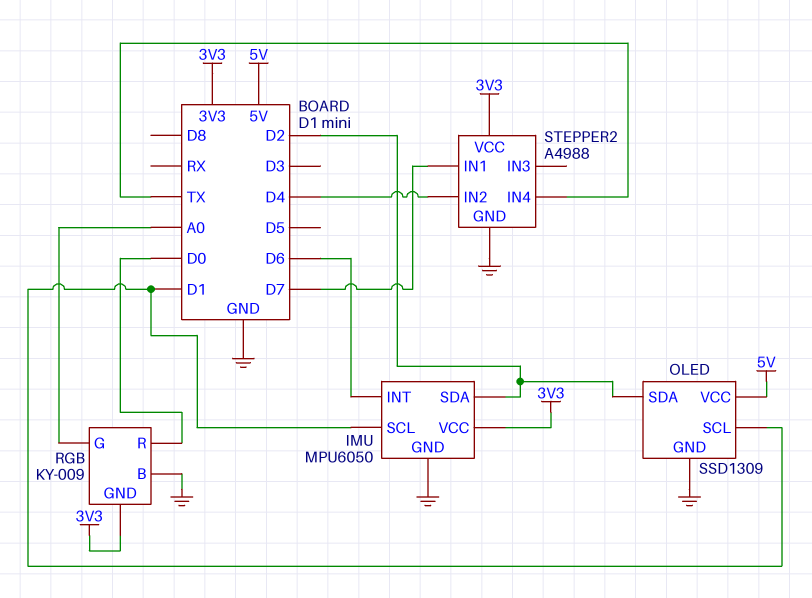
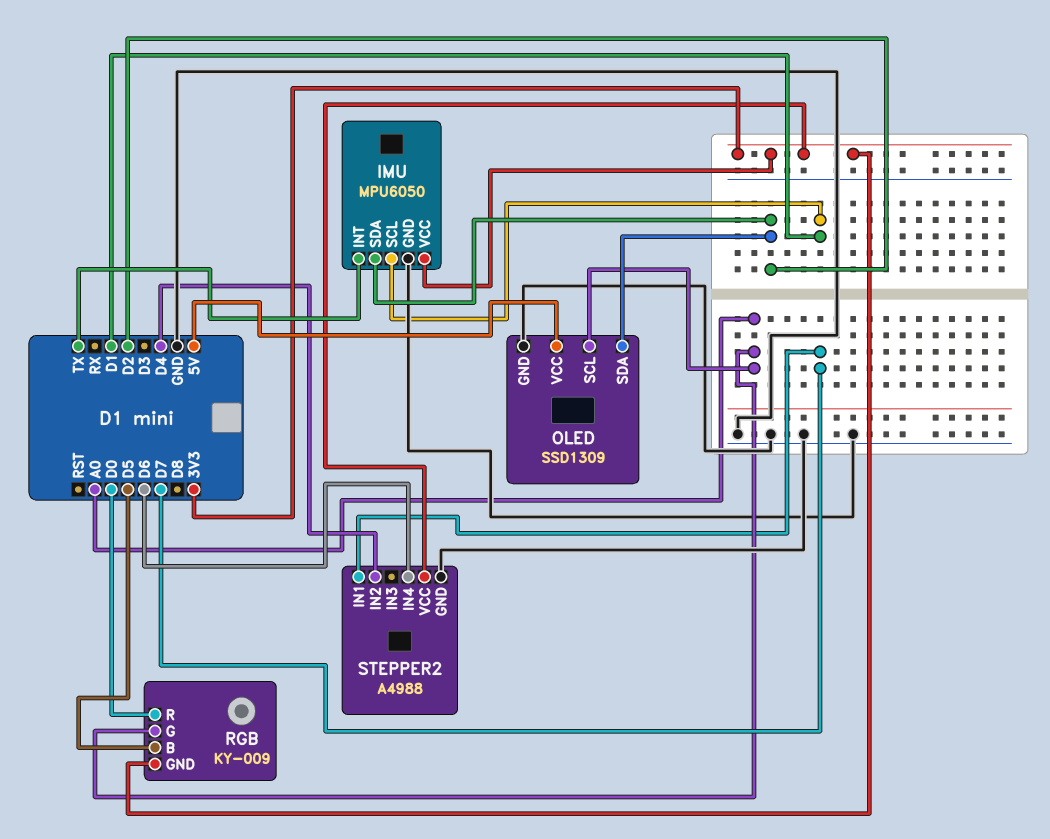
IMU pin INT: D6 -> TX
OLED pin SCL: D1 -> A0
RGB pin B: GND -> D5
STEPPER2 pin IN4: TX -> D6

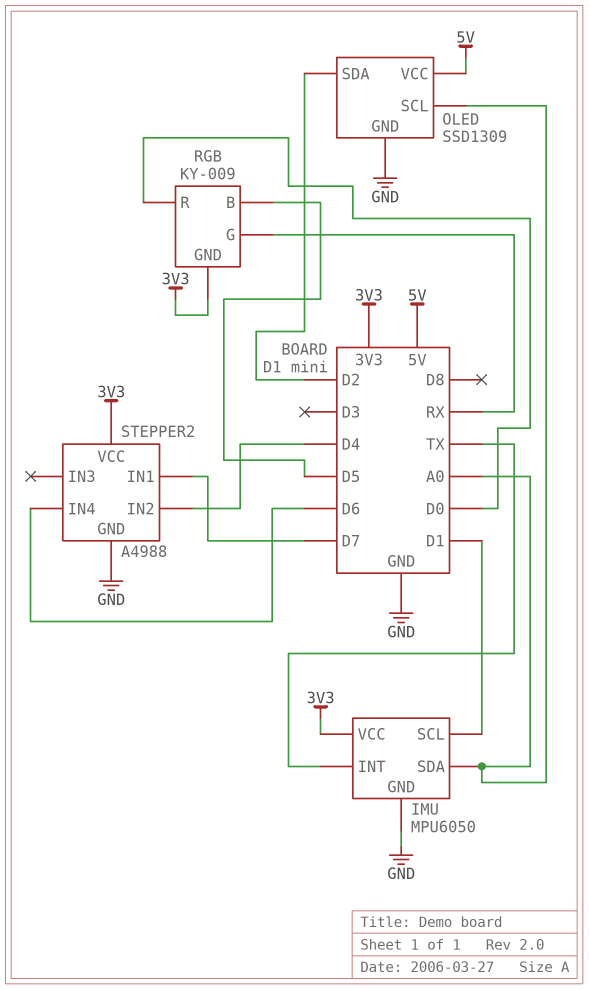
IMU pin SDA: D2 -> A0
RGB pin G: A0 -> RX

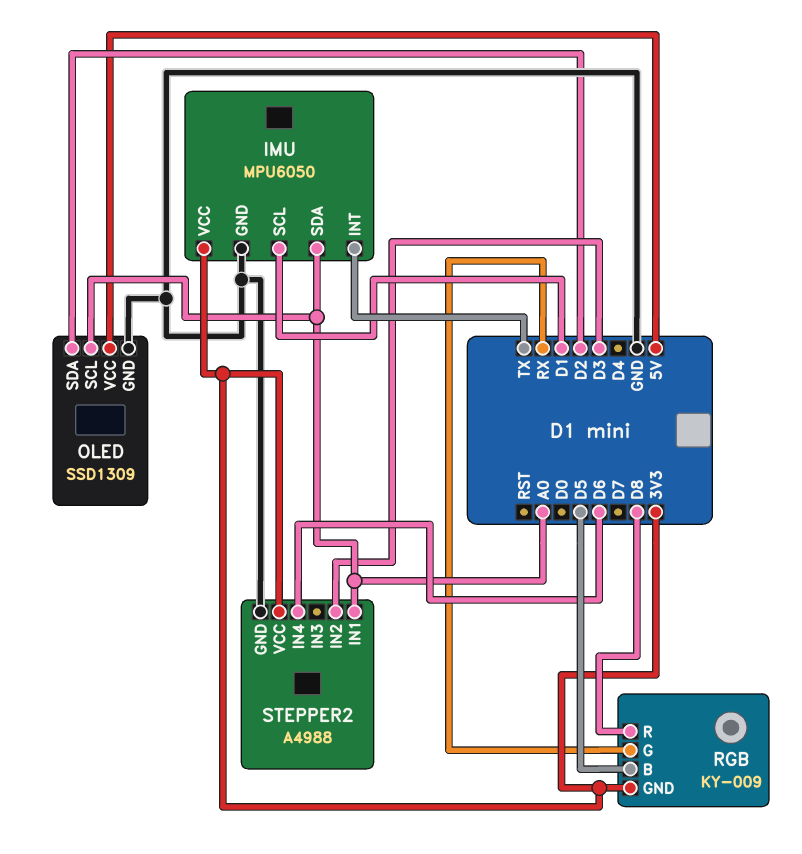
RGB pin R: D0 -> D8
STEPPER2 pin IN1: D7 -> A0
STEPPER2 pin IN2: D4 -> D3

